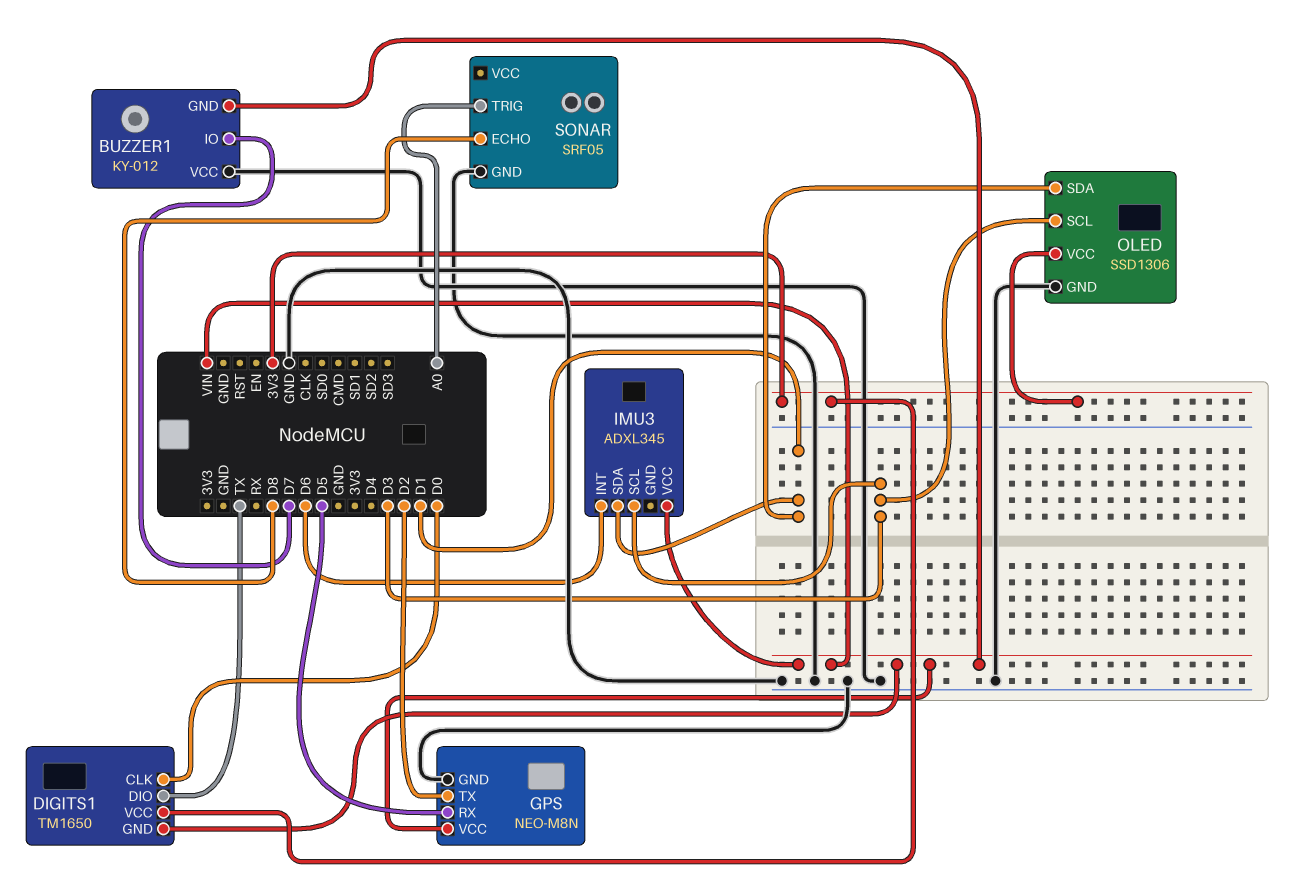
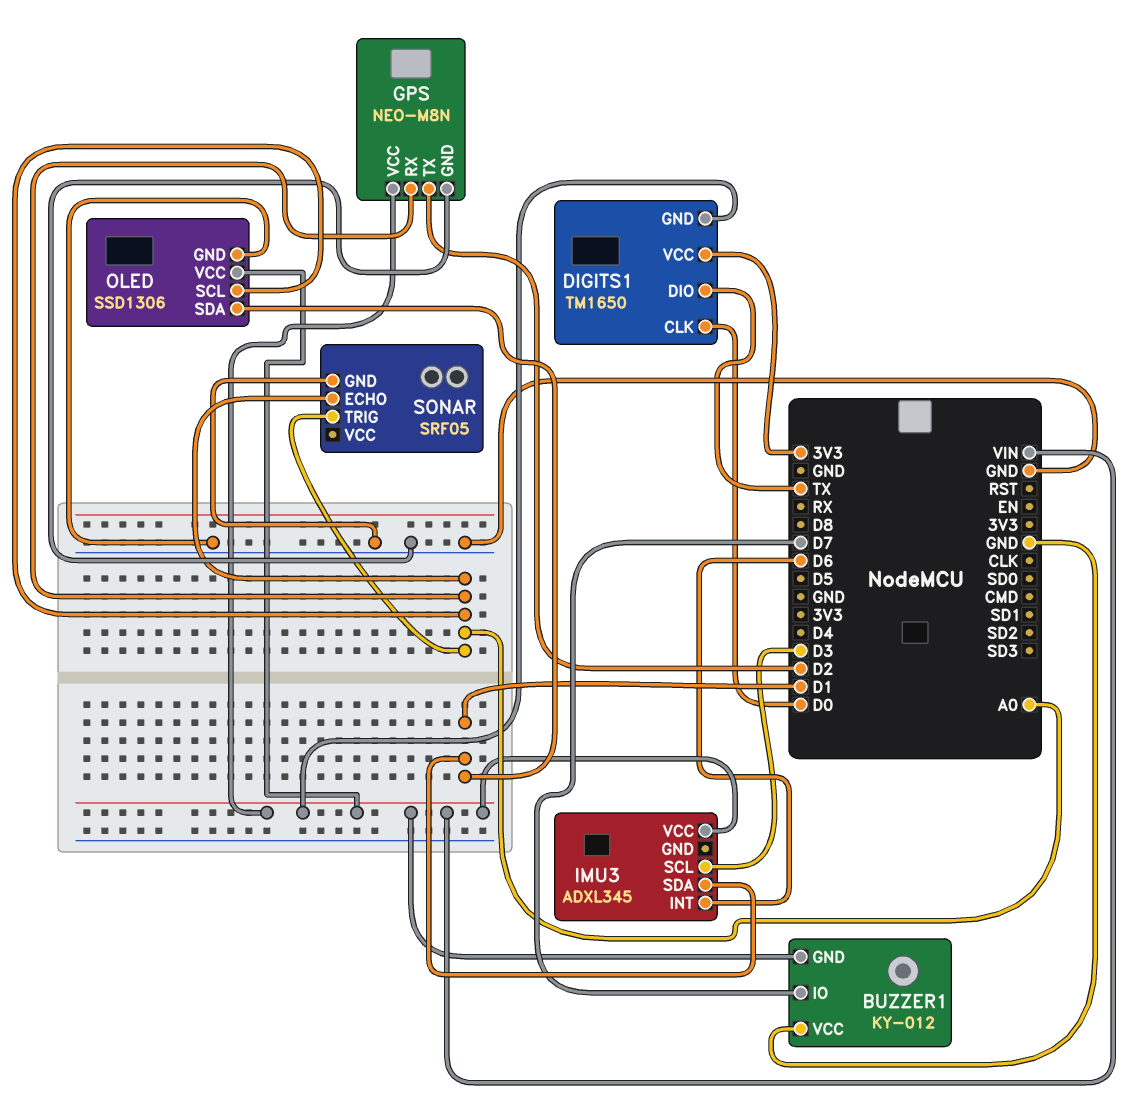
GPS pin RX: D5 -> A0
OLED pin SCL: D3 -> A0
OLED pin VCC: 3V3 -> VIN
SONAR pin ECHO: D8 -> A0

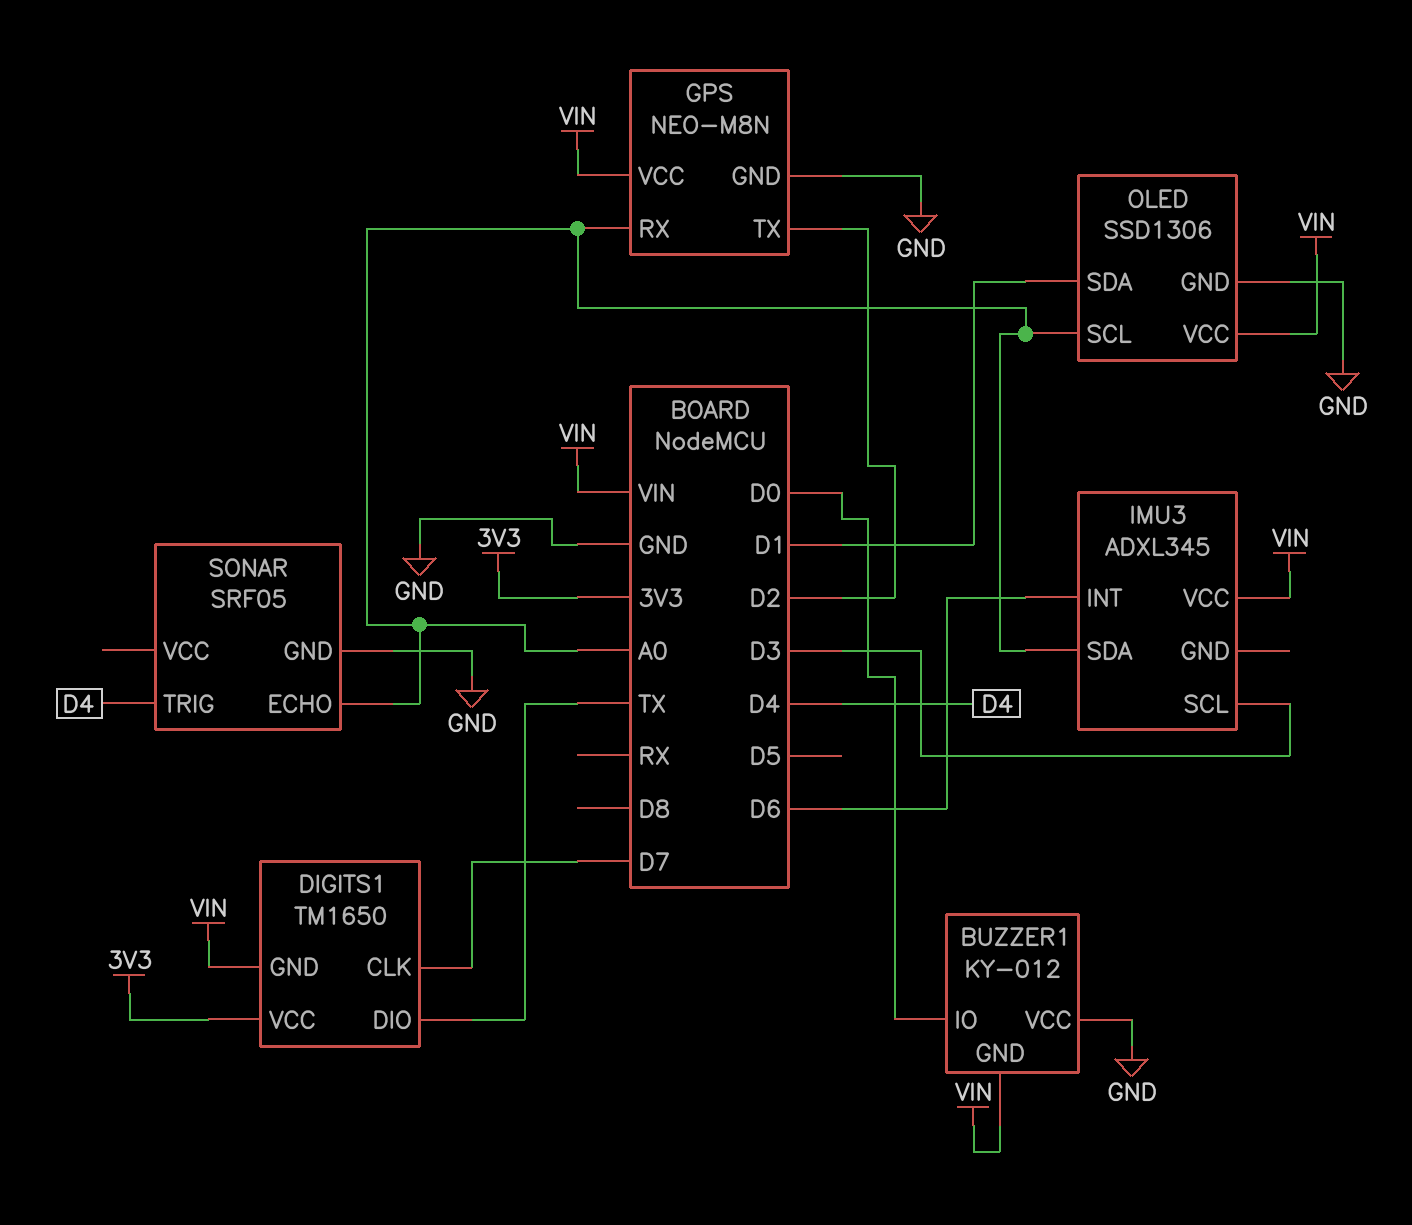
BUZZER1 pin IO: D7 -> D0
DIGITS1 pin CLK: D0 -> D7
IMU3 pin SDA: D1 -> A0
SONAR pin TRIG: A0 -> D4

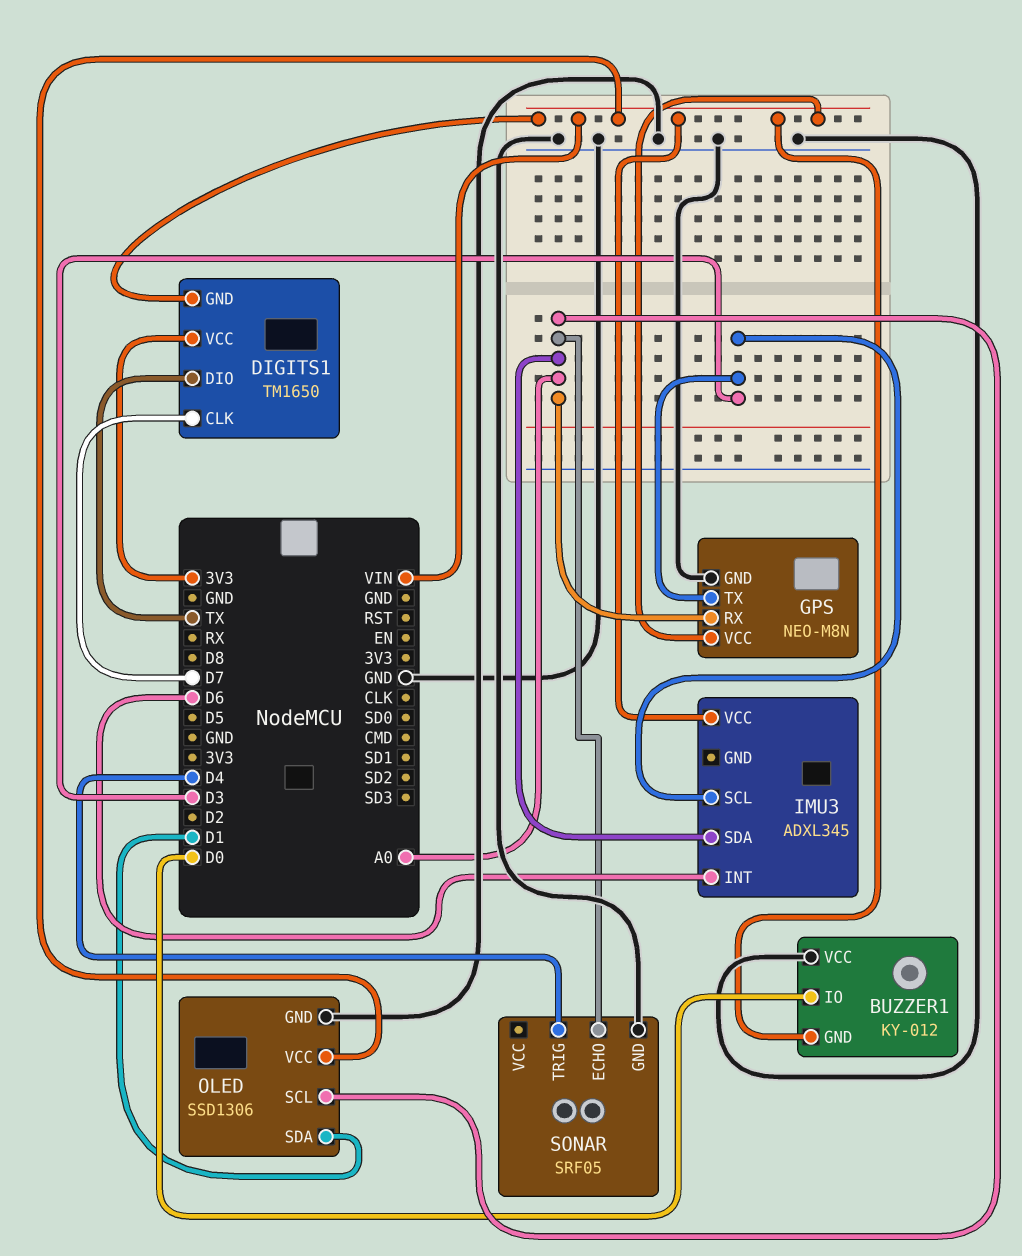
GPS pin TX: D2 -> D3

